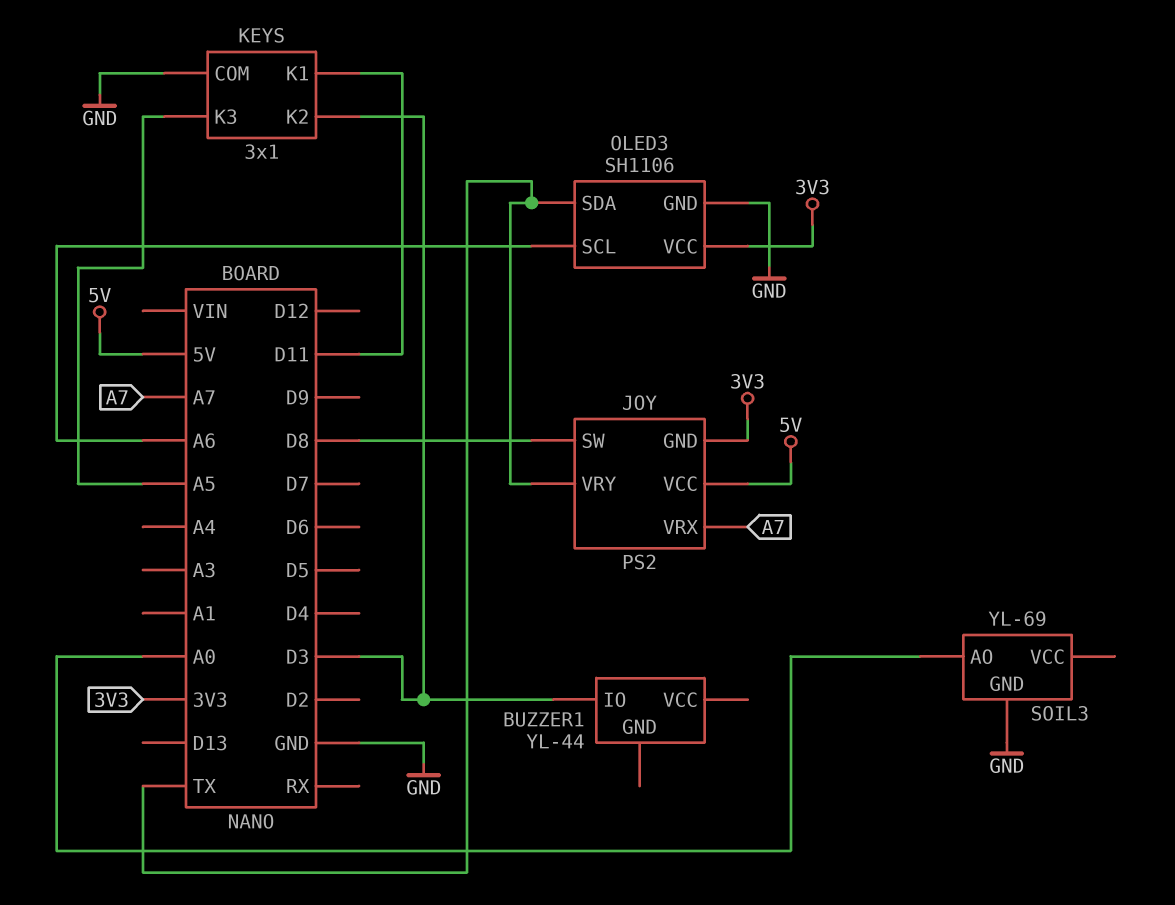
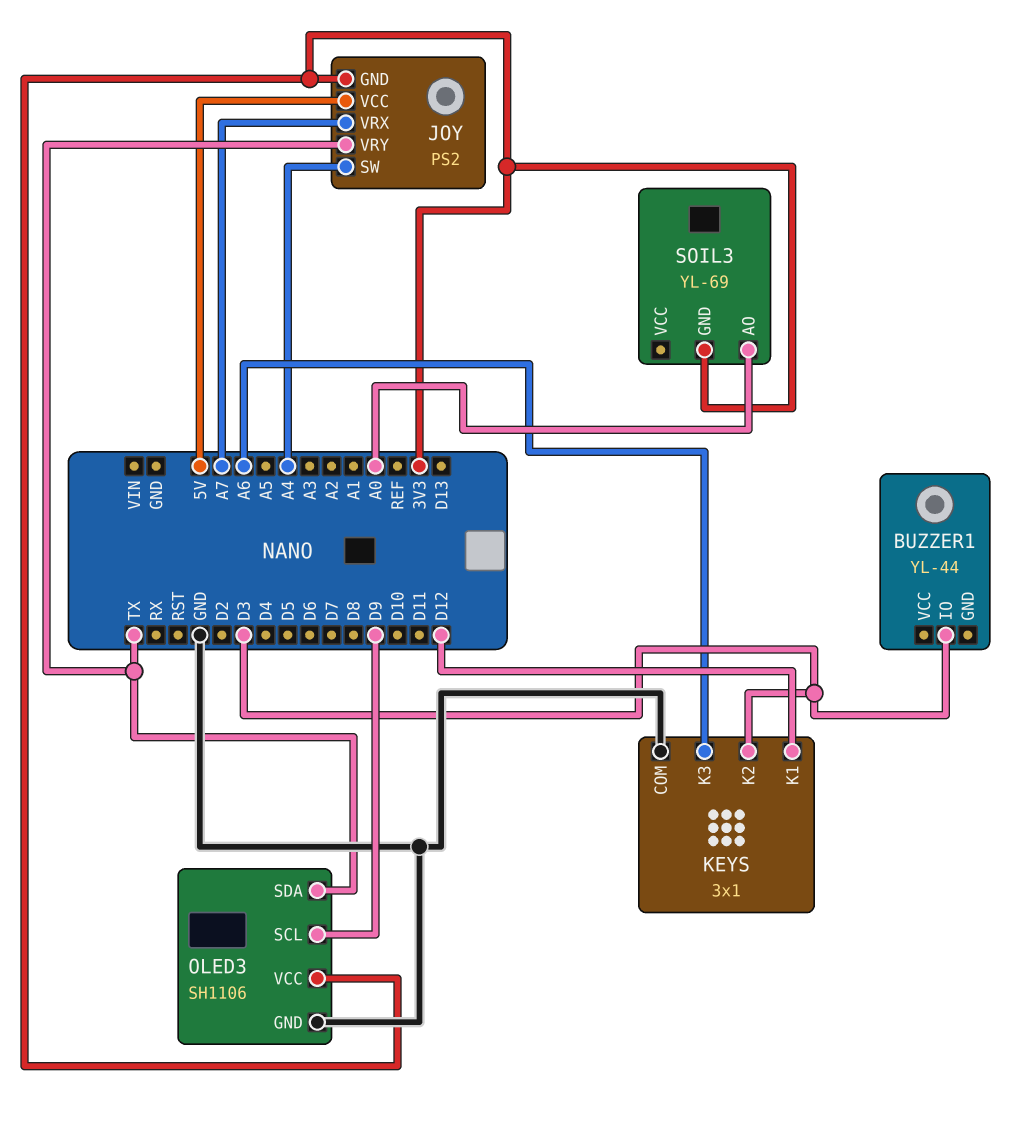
JOY pin SW: D8 -> A4
KEYS pin K1: D11 -> D12
KEYS pin K3: A5 -> A6
OLED3 pin SCL: A6 -> D9
SOIL3 pin GND: GND -> 3V3

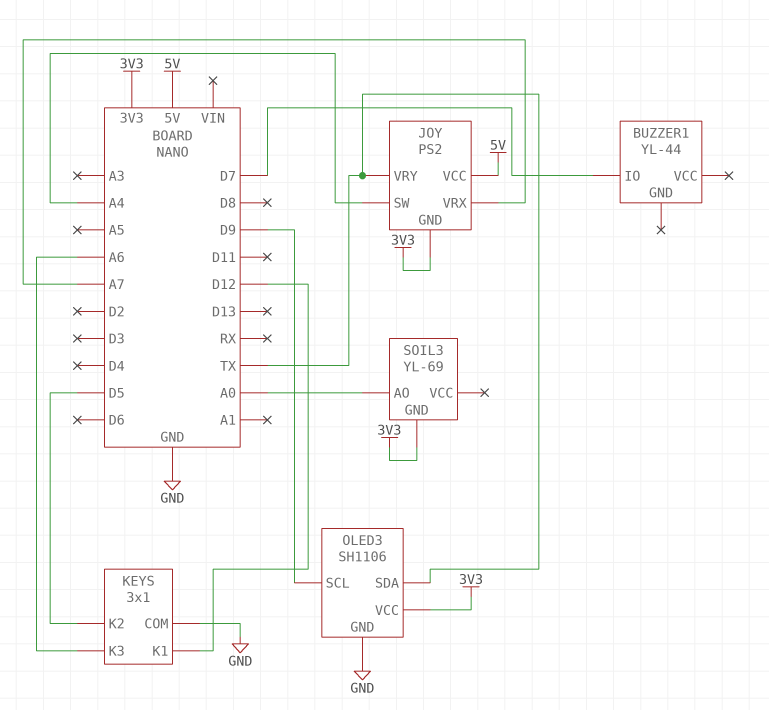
BUZZER1 pin IO: D3 -> D7
KEYS pin K2: D3 -> D5

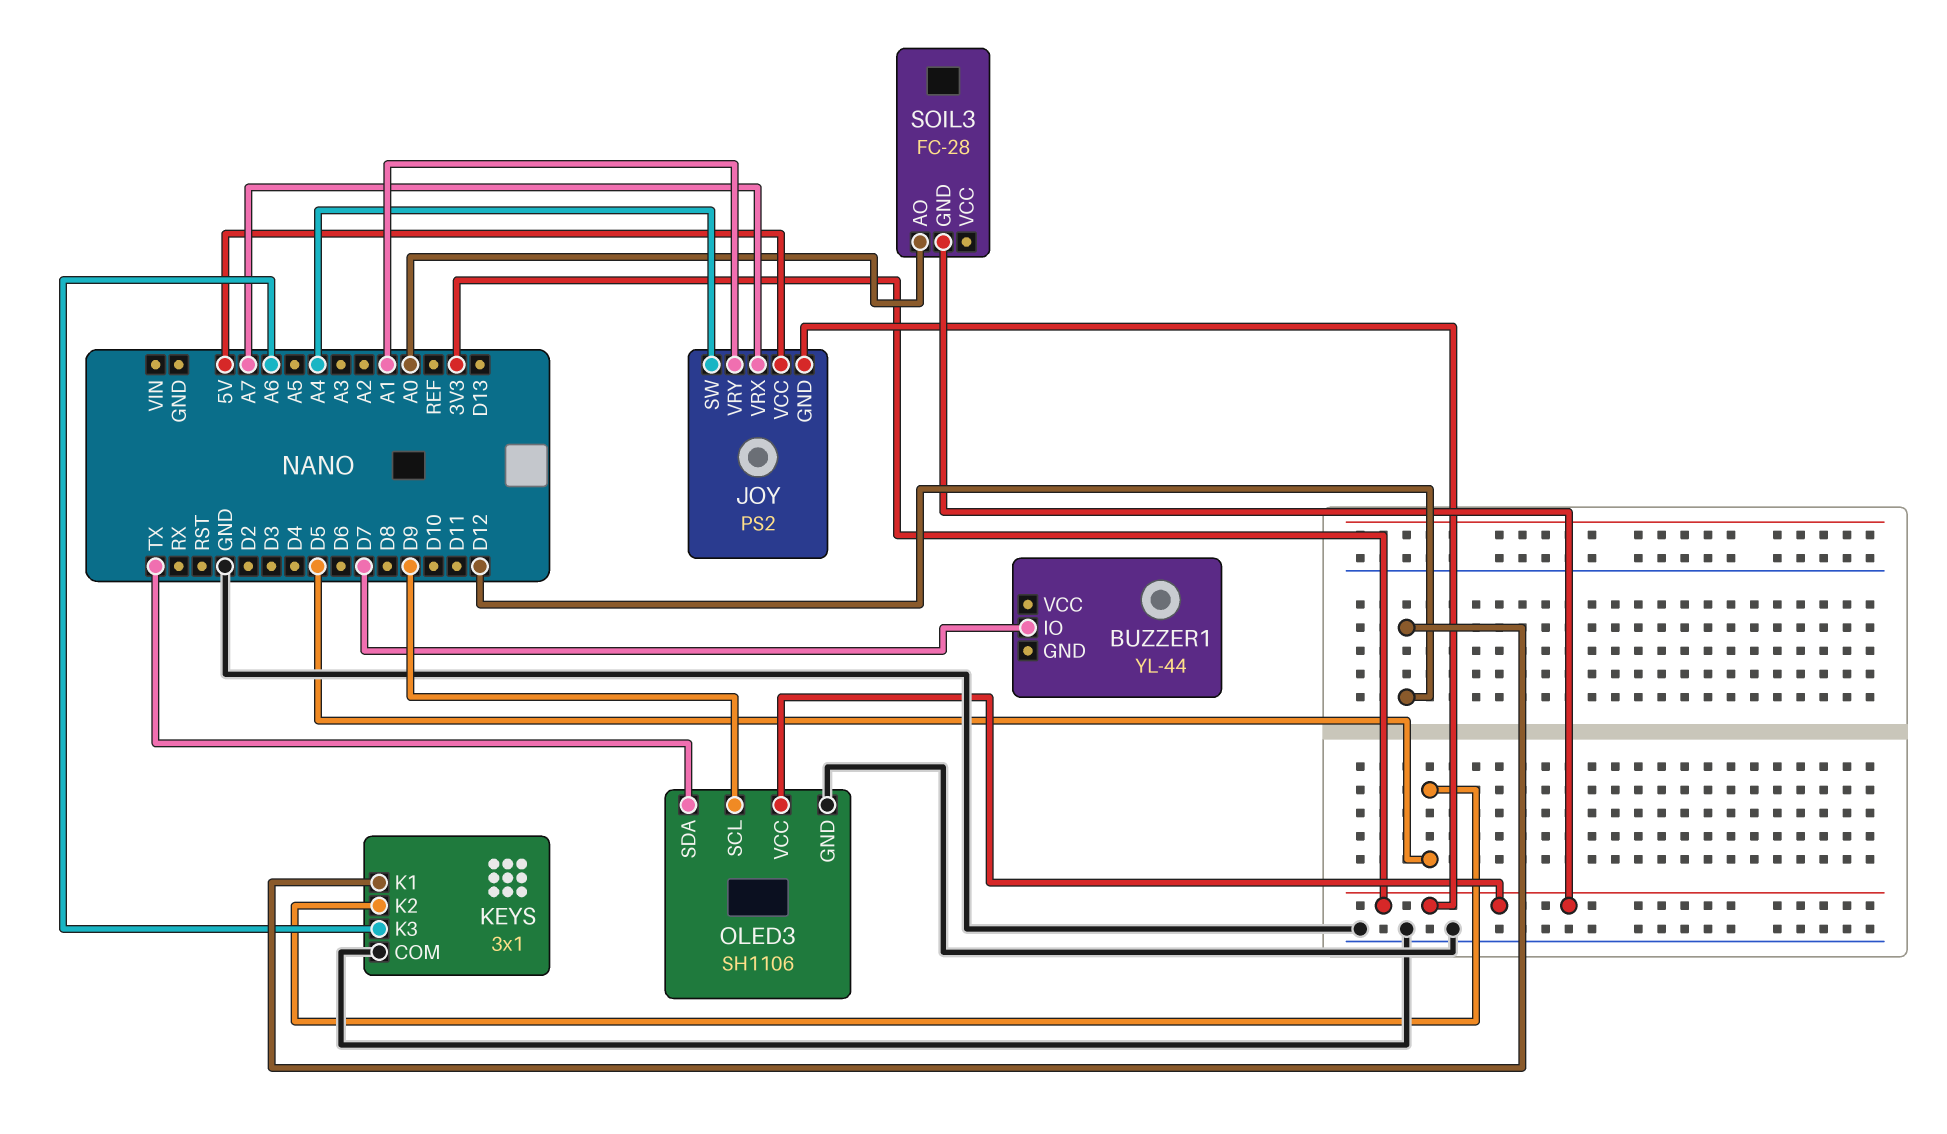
JOY pin VRY: TX -> A1
SOIL3: YL-69 -> FC-28

